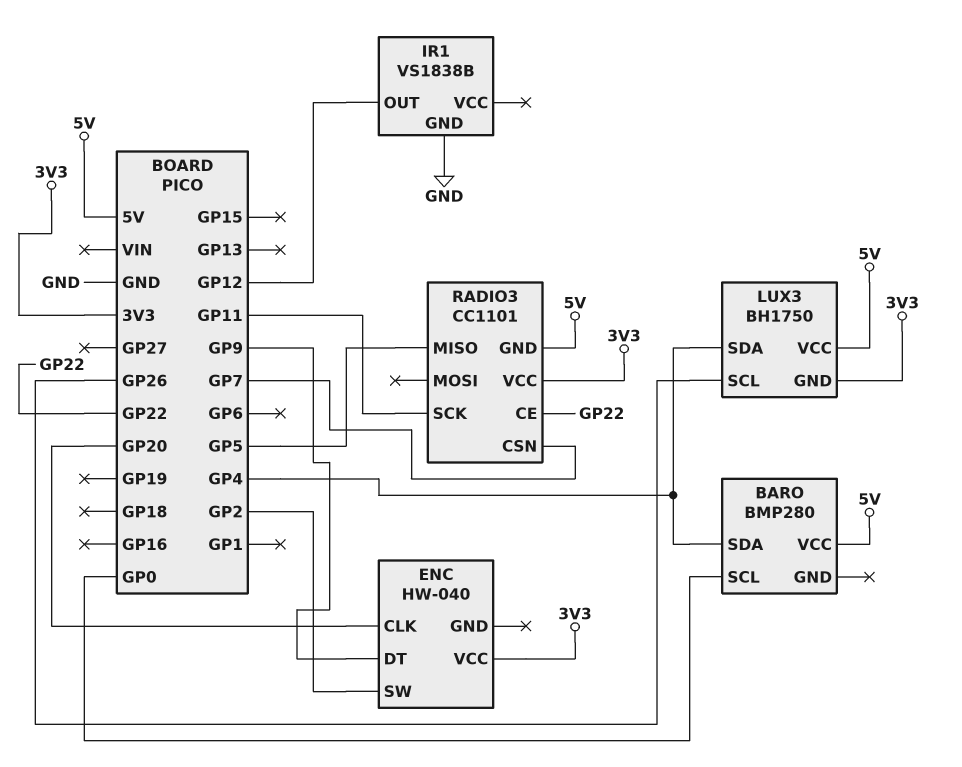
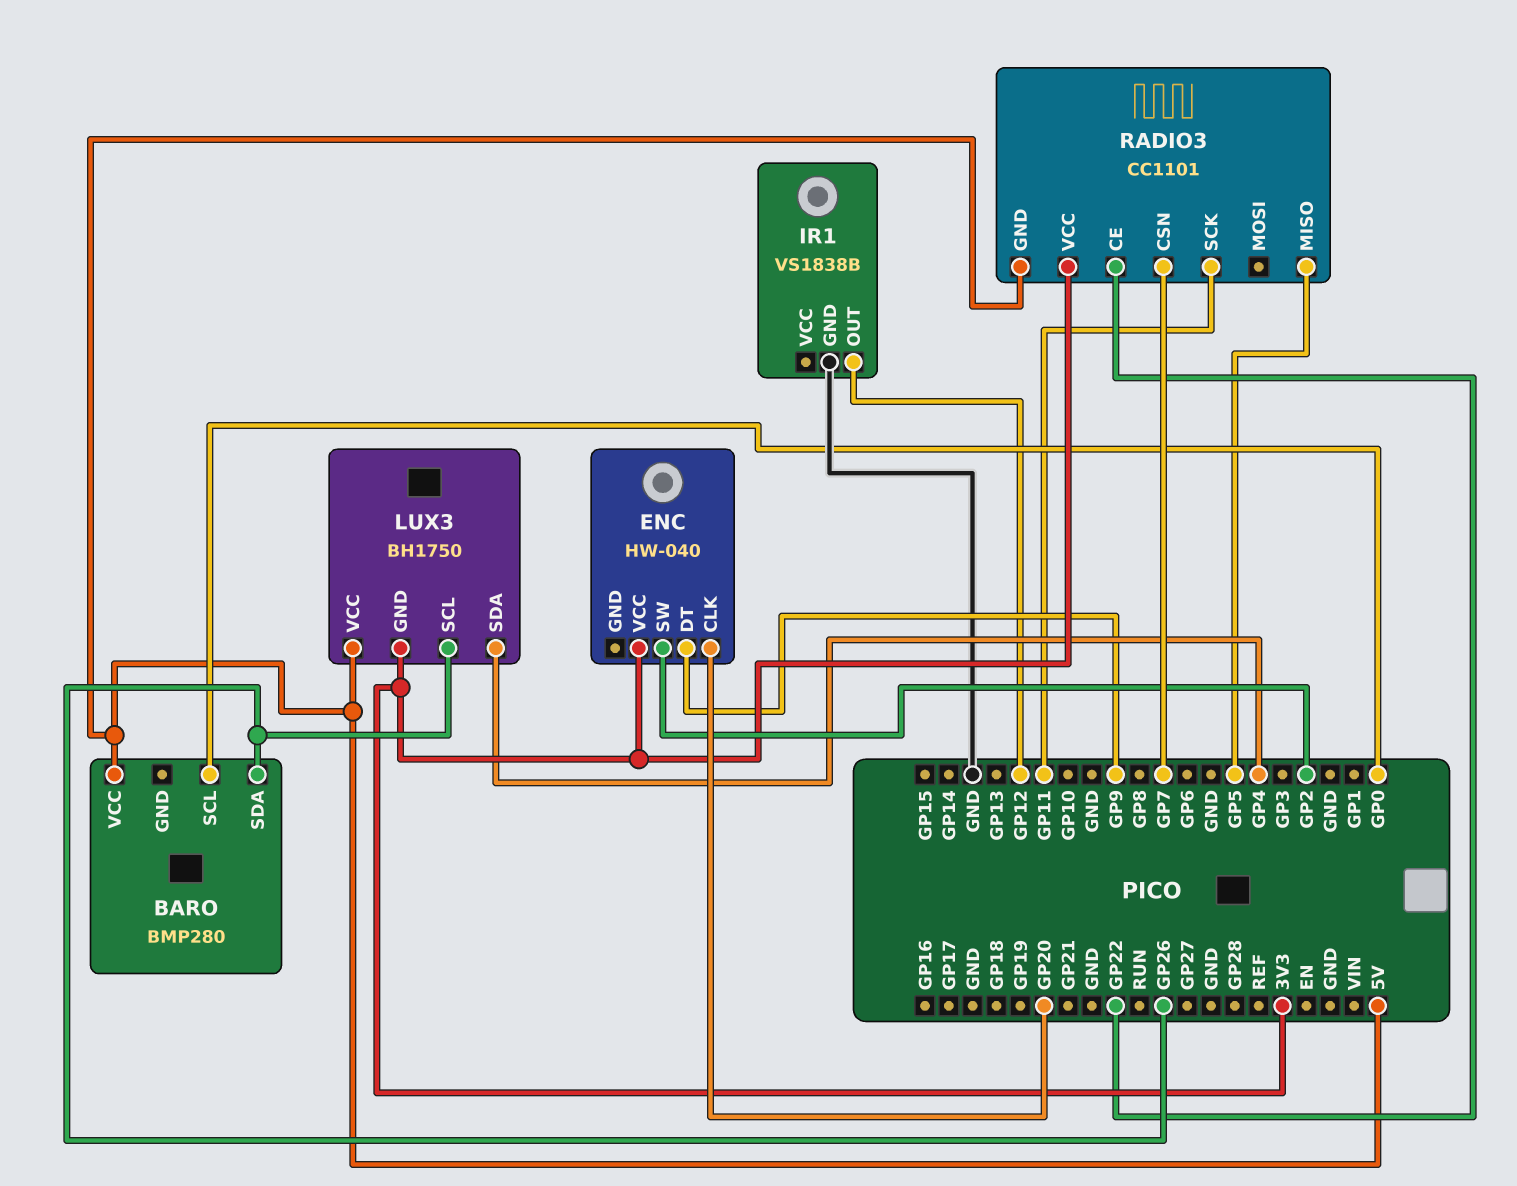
BARO pin SDA: GP4 -> GP26

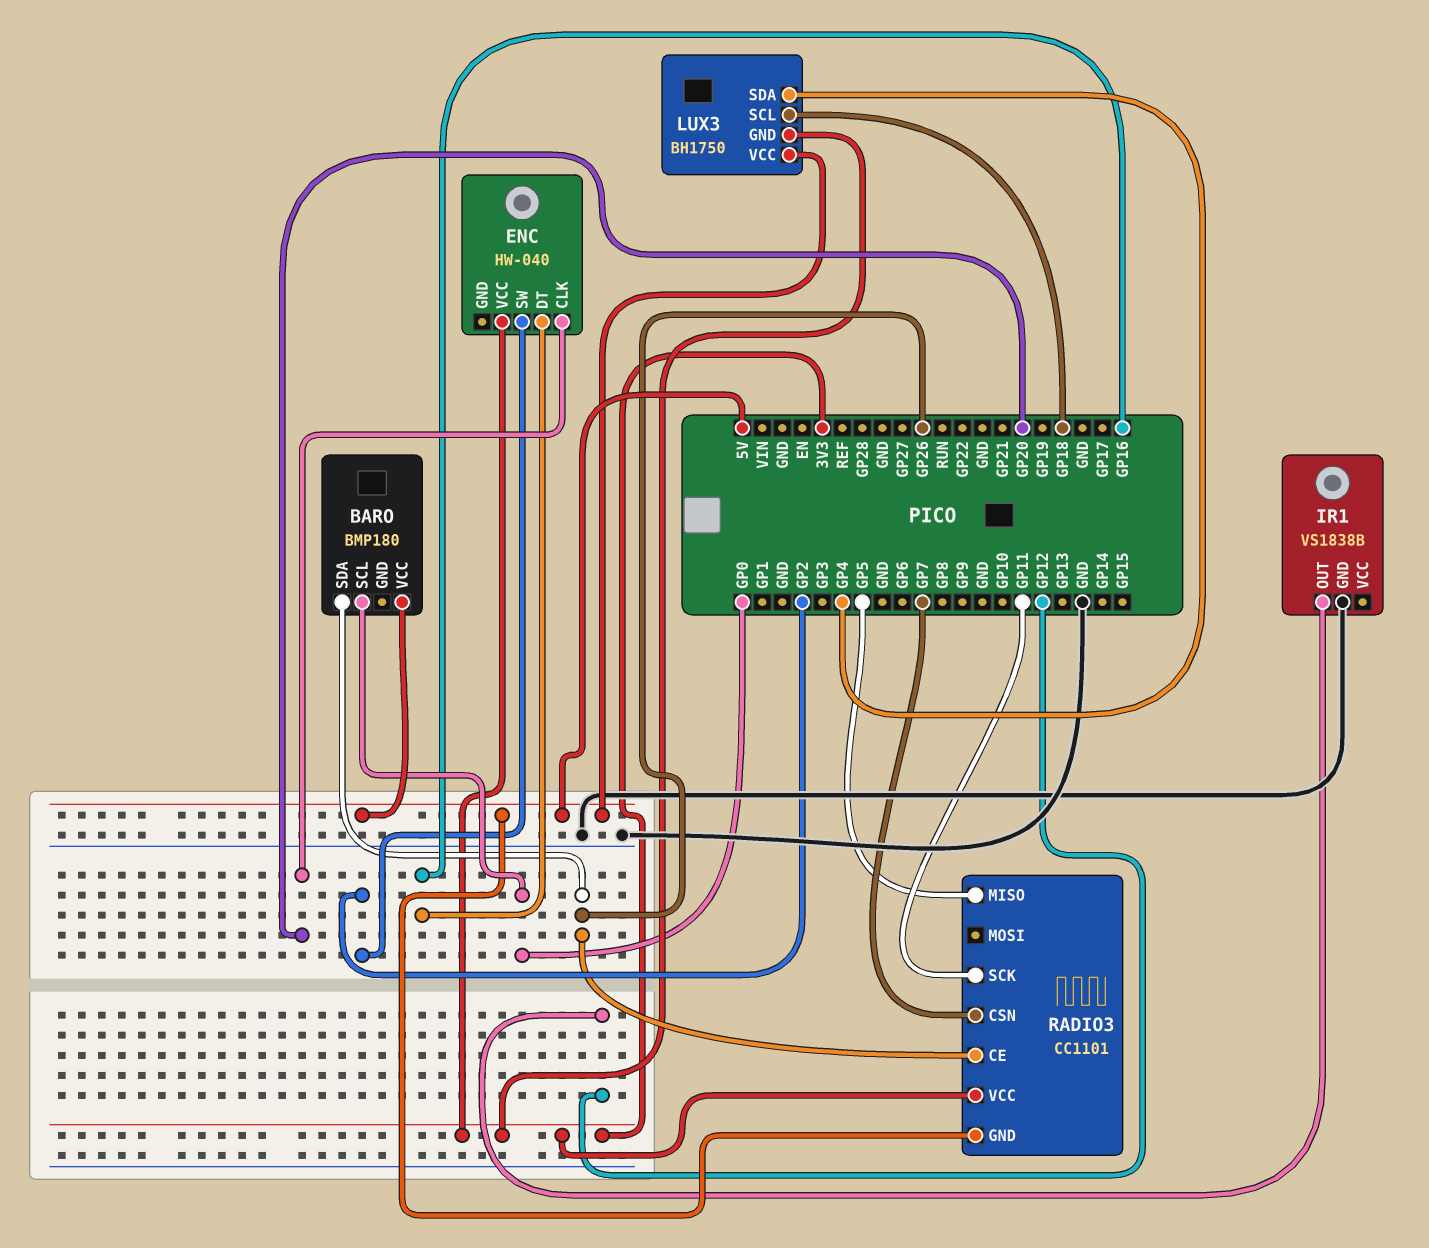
BARO: BMP280 -> BMP180
ENC pin DT: GP9 -> GP16
LUX3 pin SCL: GP26 -> GP18
RADIO3 pin CE: GP22 -> GP26

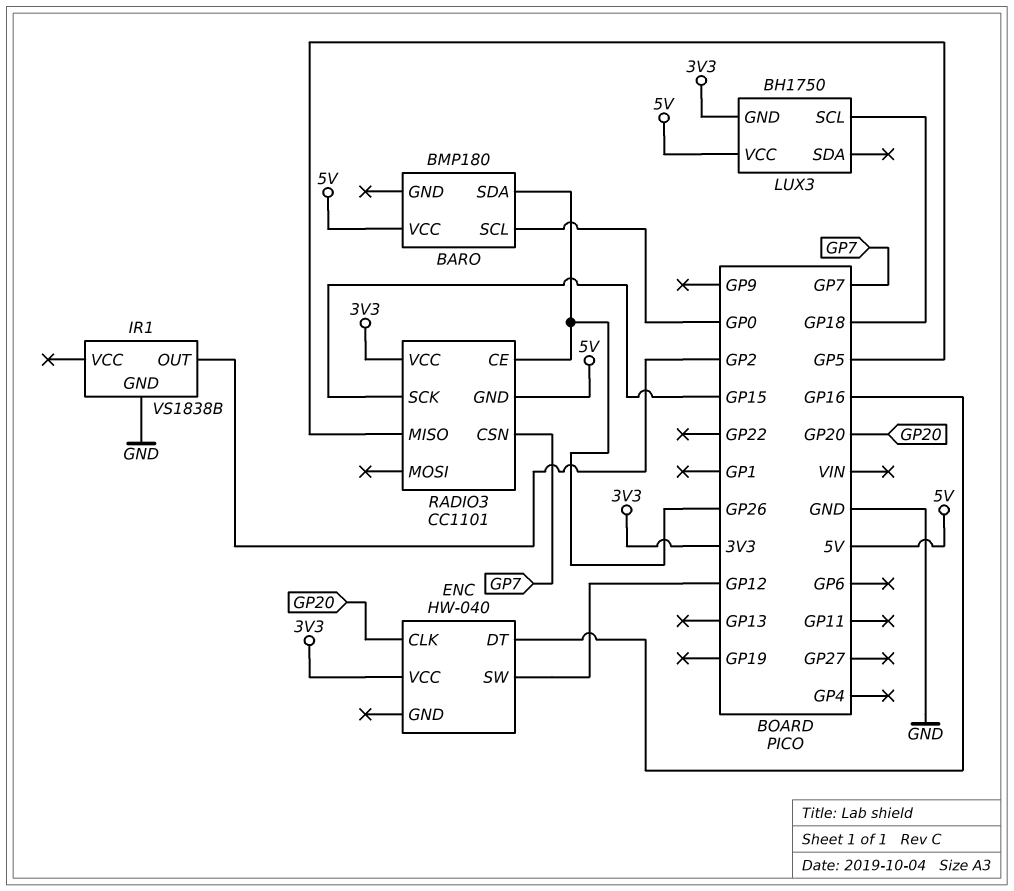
ENC pin SW: GP2 -> GP12
IR1 pin OUT: GP12 -> GP2
LUX3 pin SDA: GP4 -> none
RADIO3 pin SCK: GP11 -> GP15

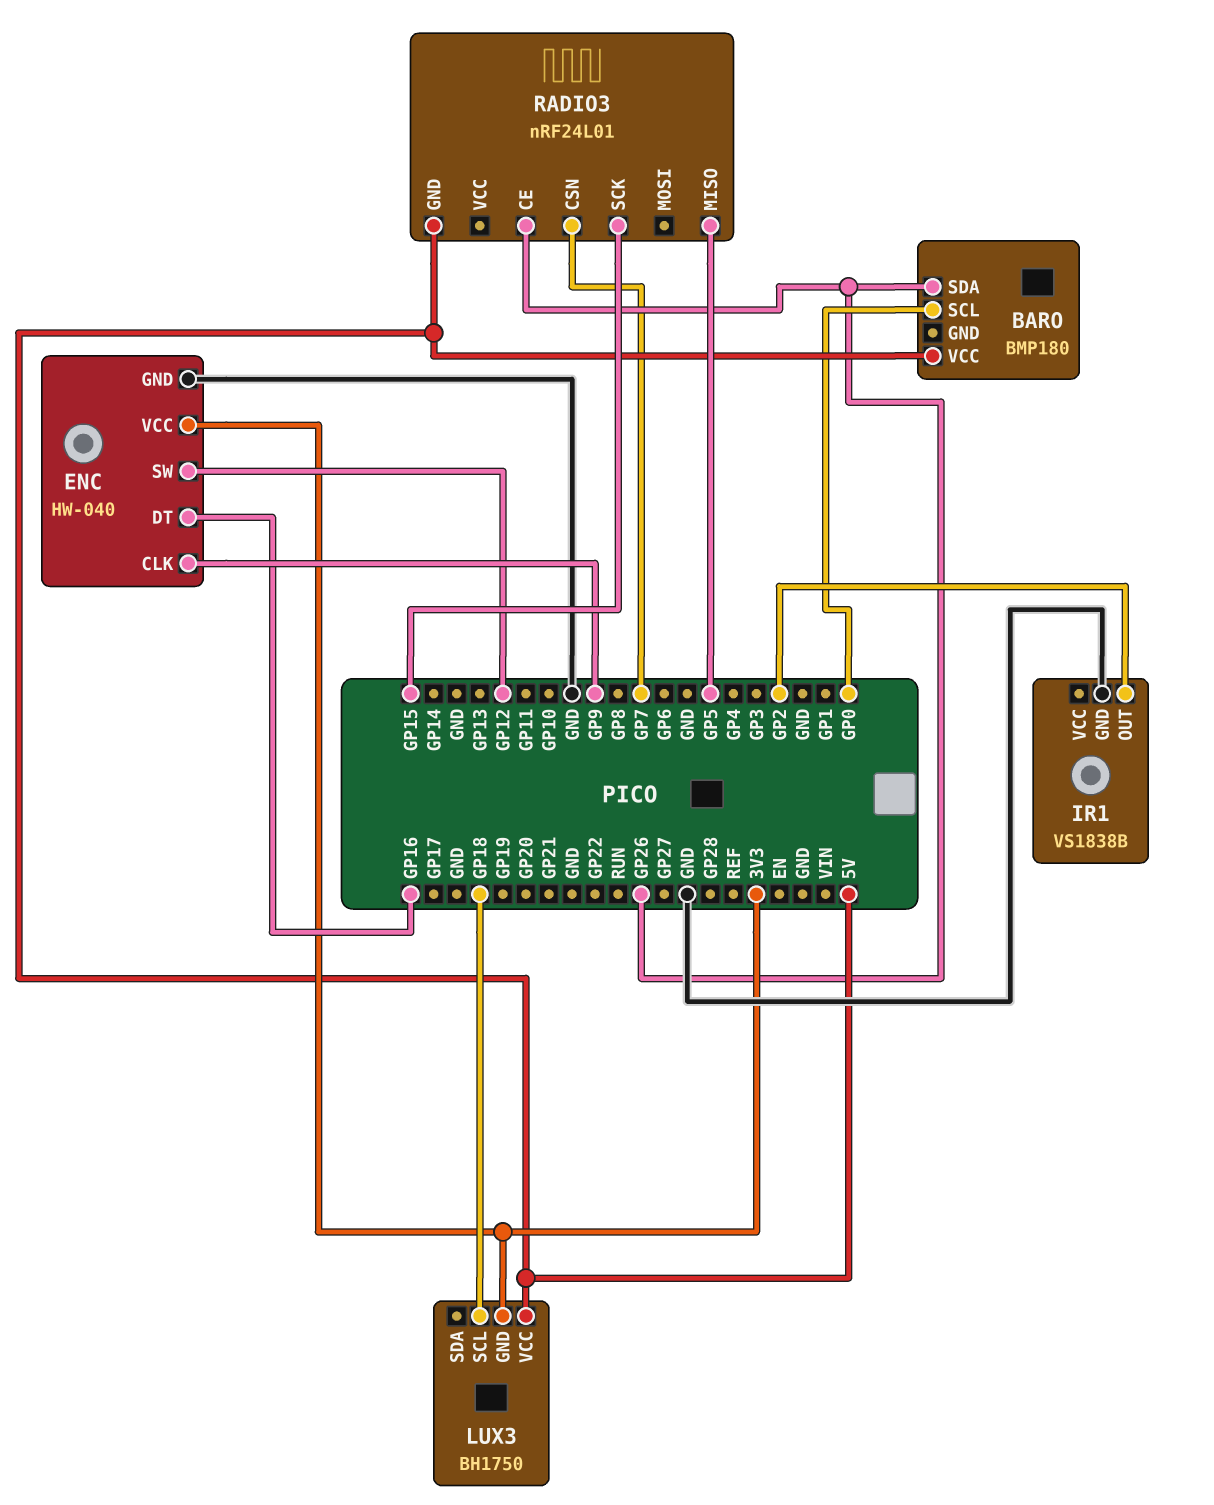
ENC pin CLK: GP20 -> GP9
ENC pin GND: none -> GND
RADIO3: CC1101 -> nRF24L01
RADIO3 pin VCC: 3V3 -> none

